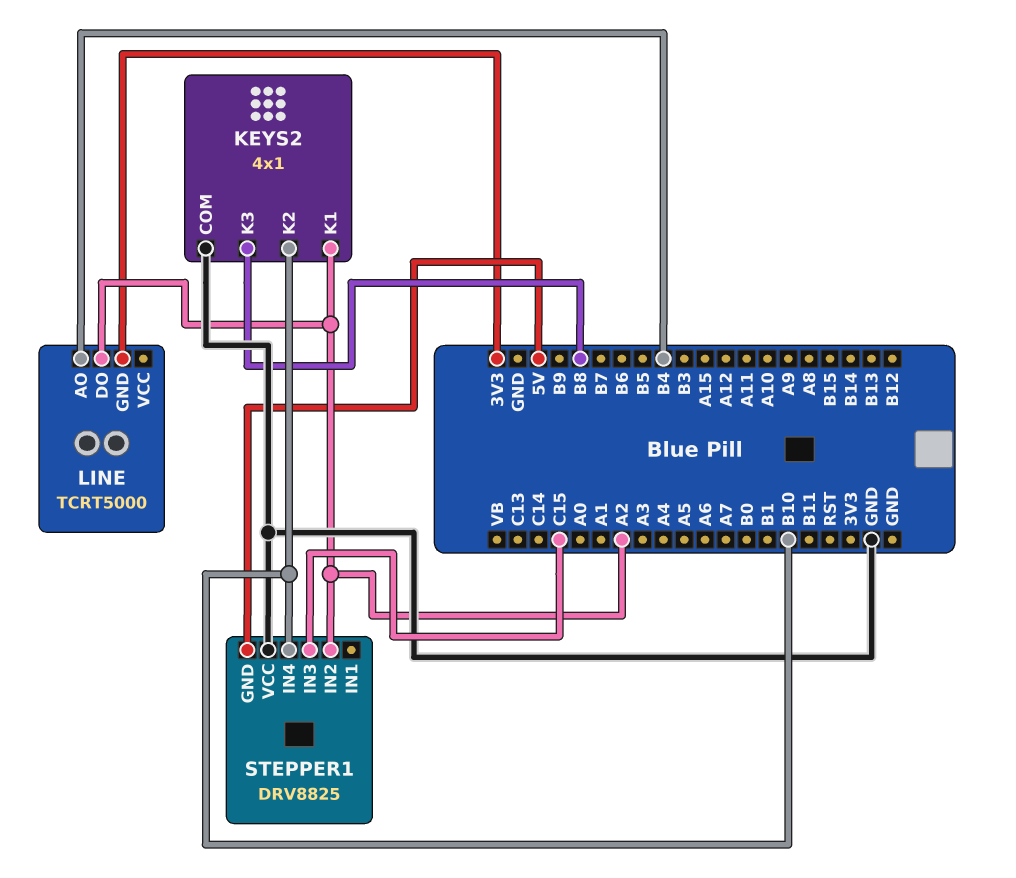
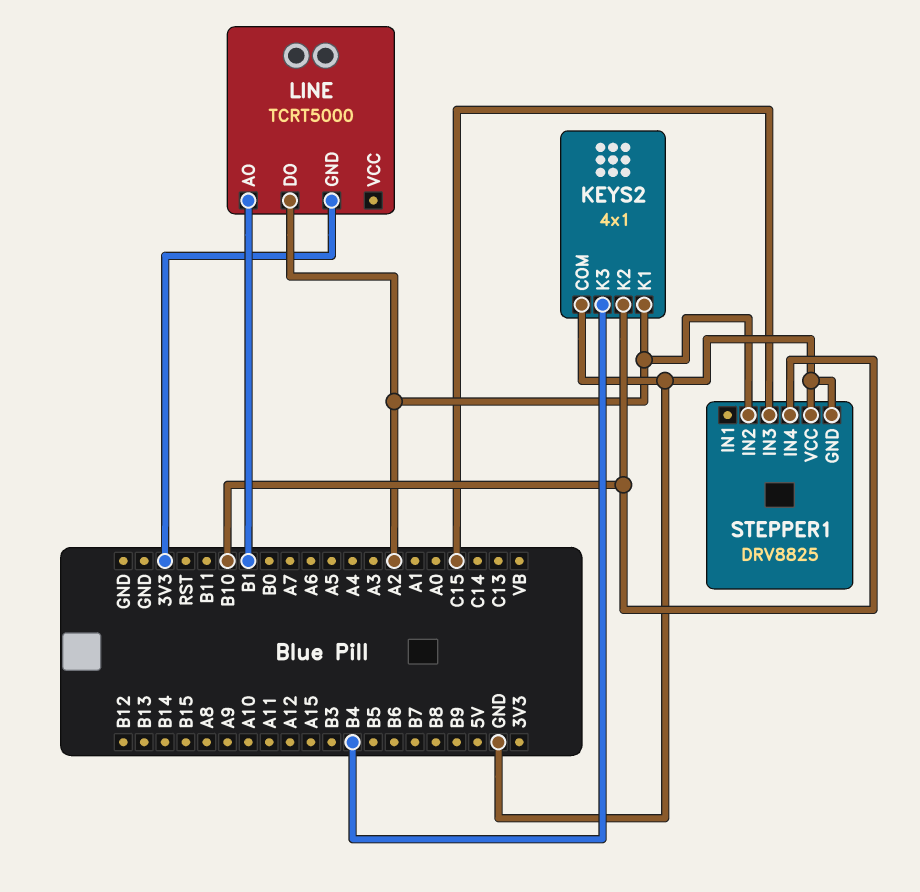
KEYS2 pin K3: B8 -> B4
LINE pin AO: B4 -> B1
STEPPER1 pin GND: 5V -> GND

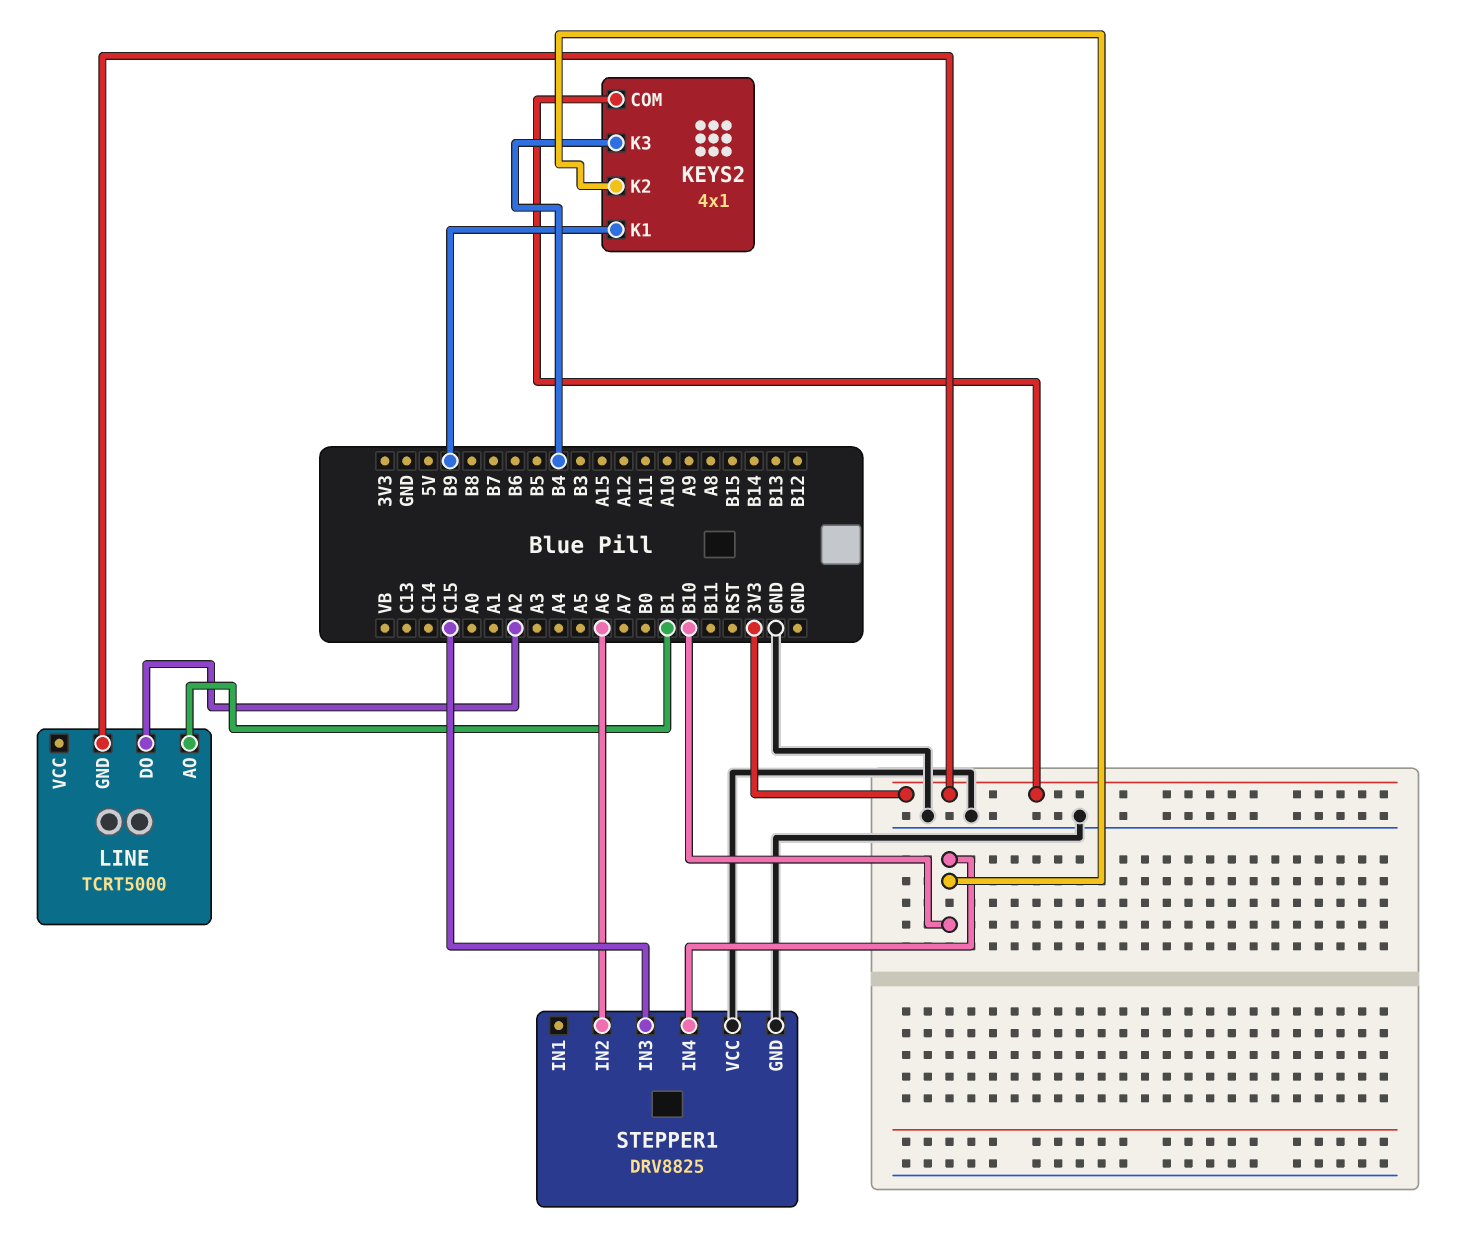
KEYS2 pin COM: GND -> 3V3
KEYS2 pin K1: A2 -> B9
STEPPER1 pin IN2: A2 -> A6

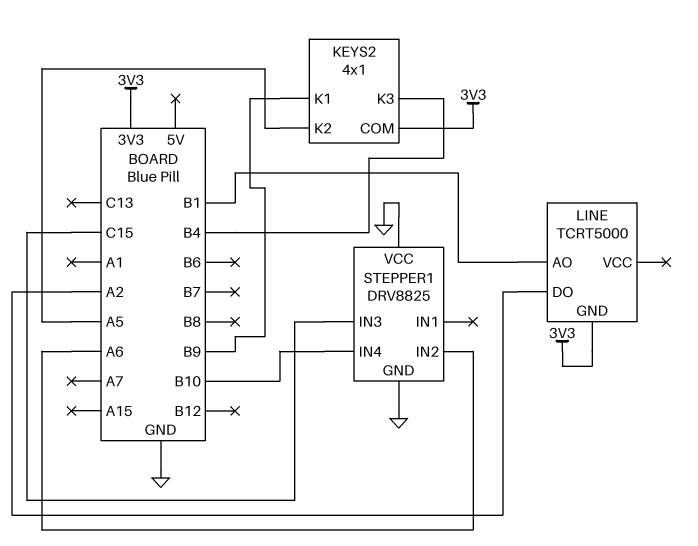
KEYS2 pin K2: B10 -> A5

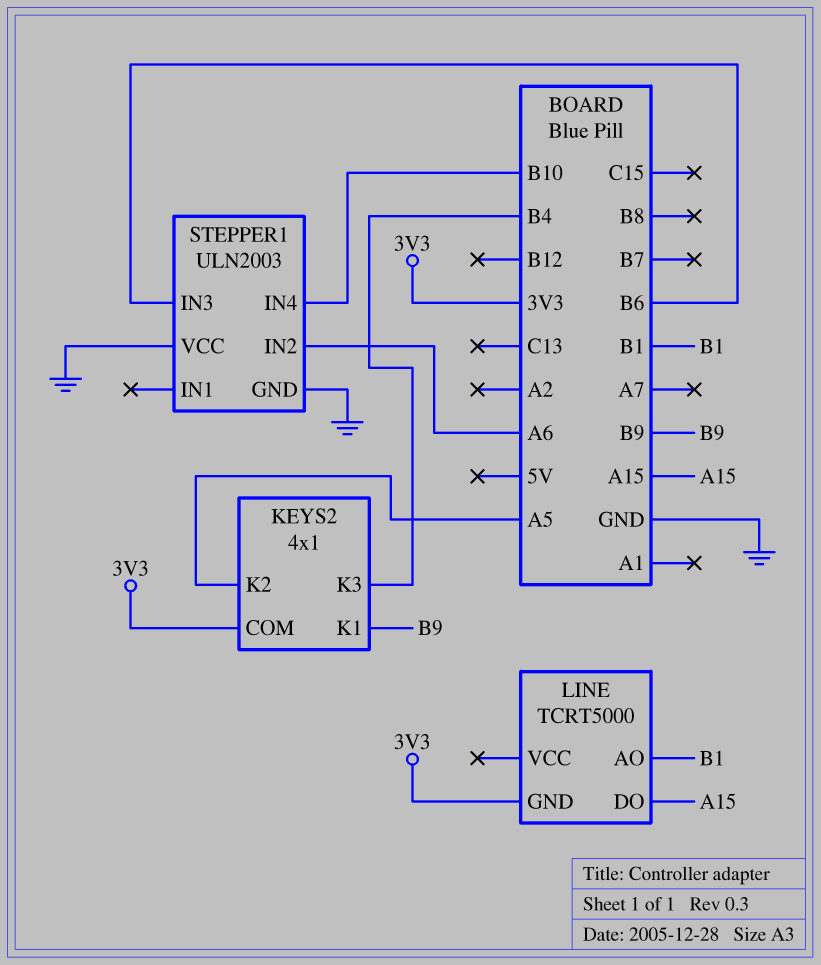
LINE pin DO: A2 -> A15
STEPPER1: DRV8825 -> ULN2003
STEPPER1 pin IN3: C15 -> B6

